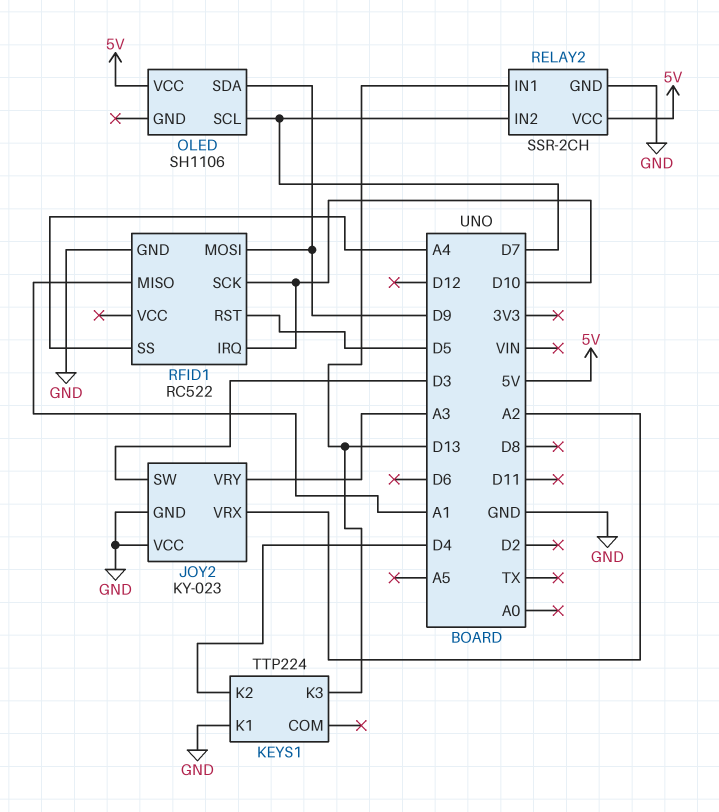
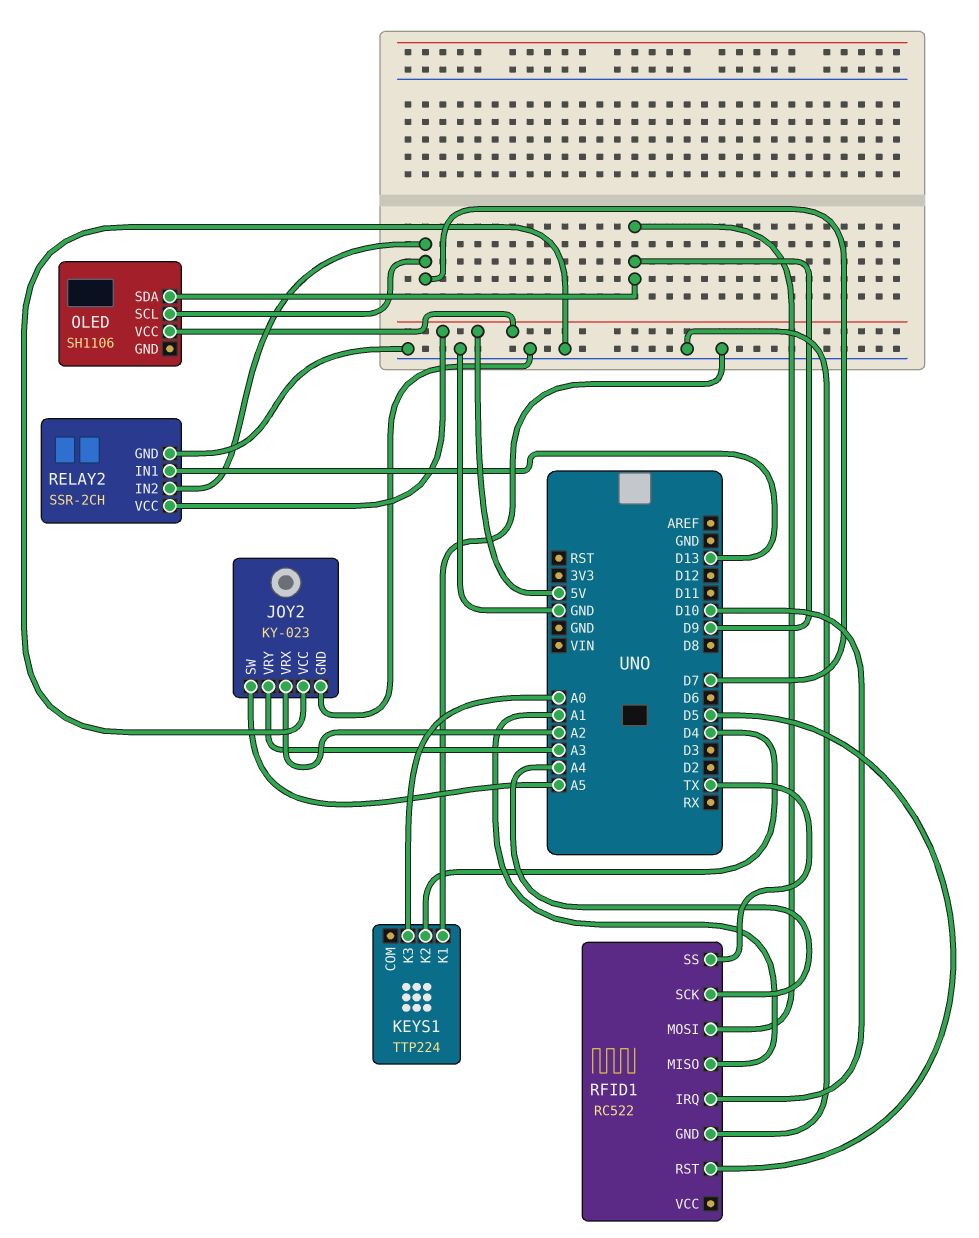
JOY2 pin SW: D3 -> A5
KEYS1 pin K3: D13 -> A0
RFID1 pin SCK: D10 -> A4
RFID1 pin SS: A4 -> TX

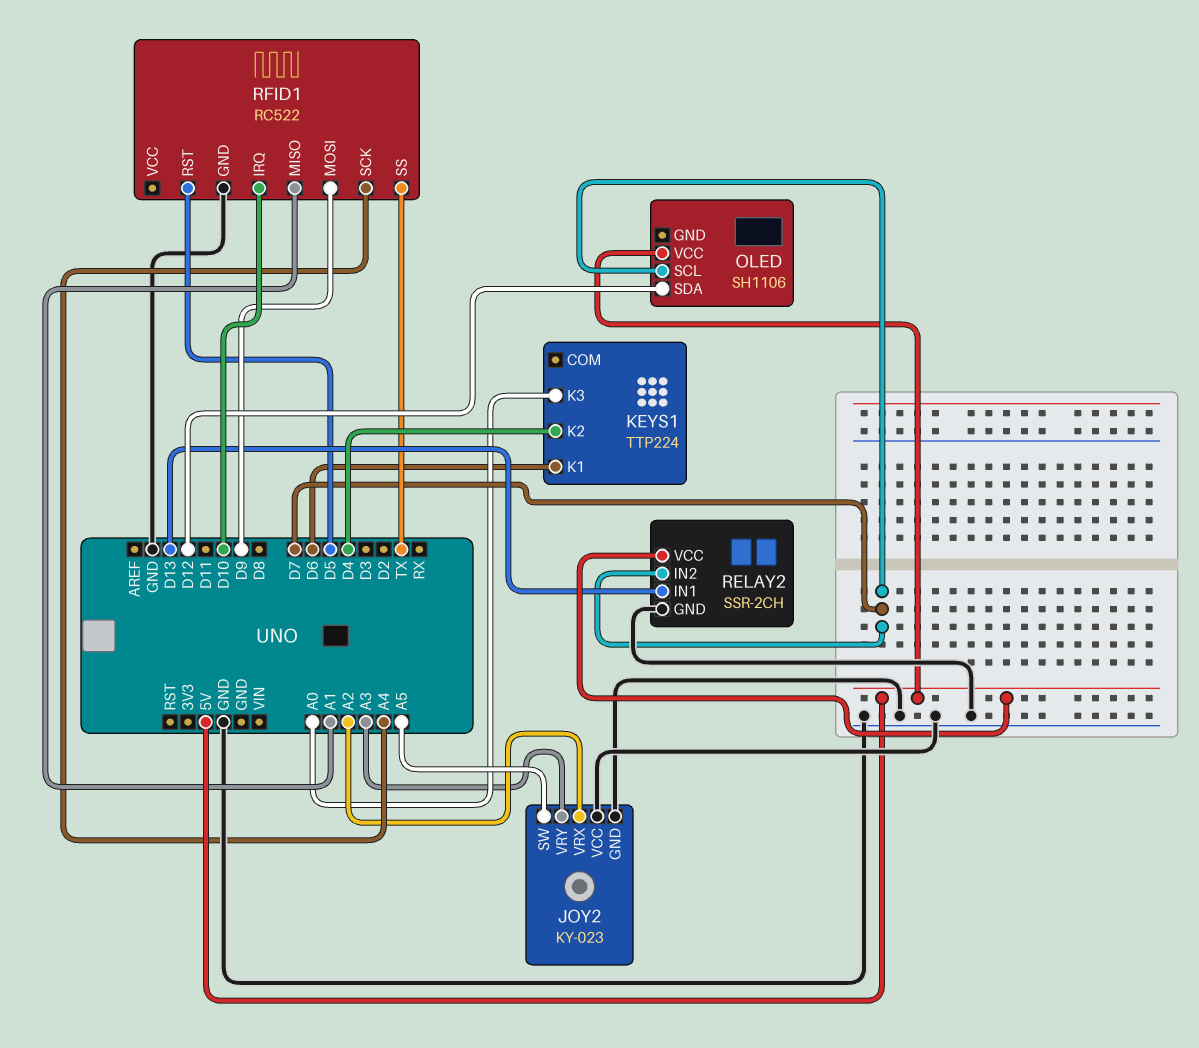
KEYS1 pin K1: GND -> D6
OLED pin SDA: D9 -> D12

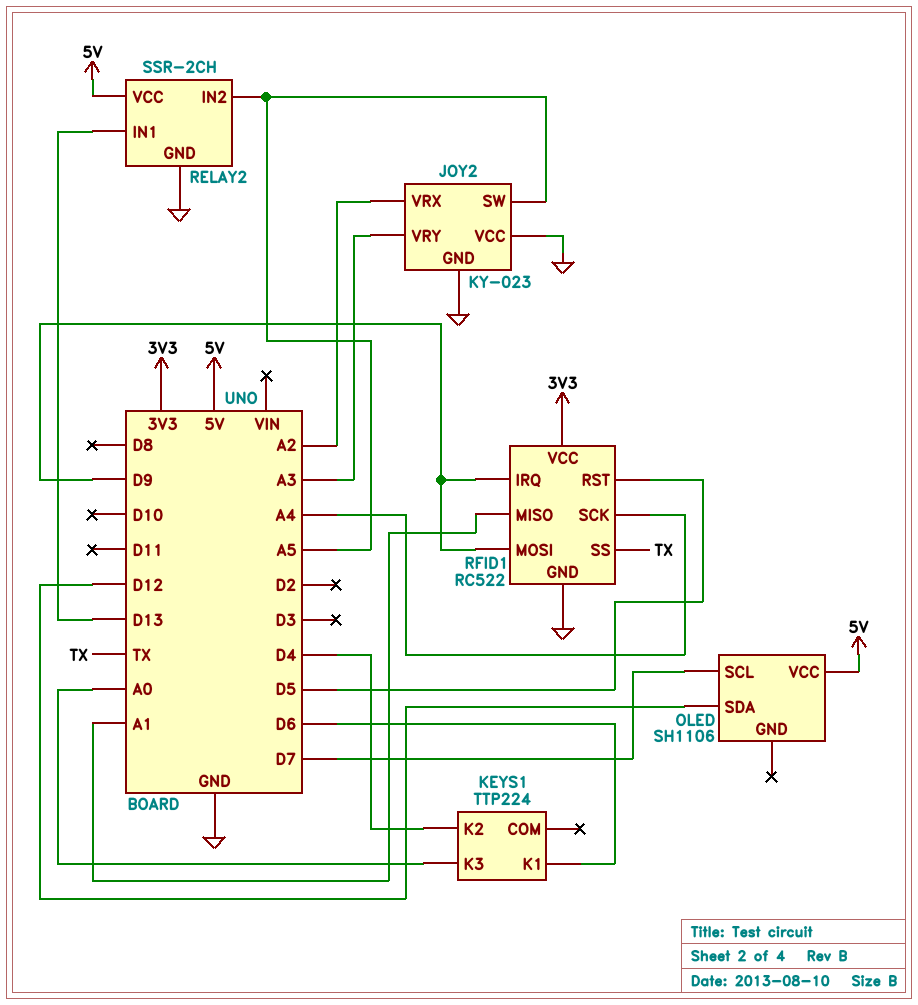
RELAY2 pin IN2: D7 -> A5
RFID1 pin IRQ: D10 -> D9
RFID1 pin VCC: none -> 3V3

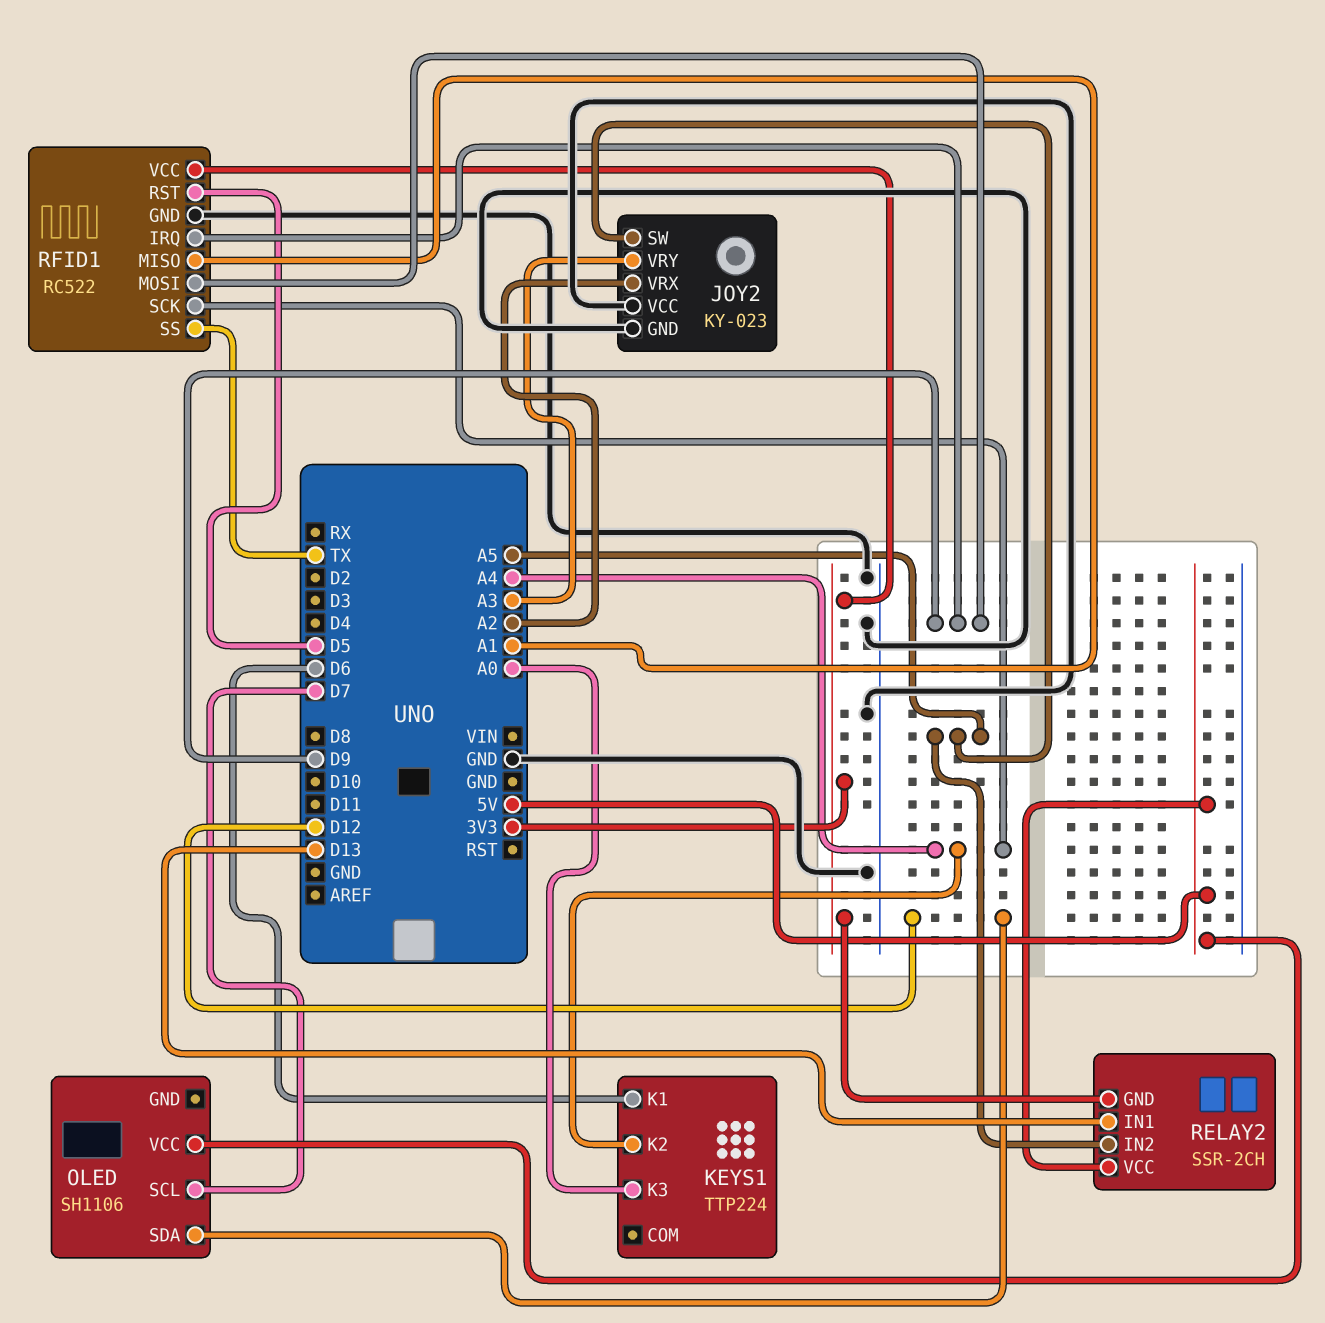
KEYS1 pin K2: D4 -> A4
RELAY2 pin GND: GND -> 3V3

